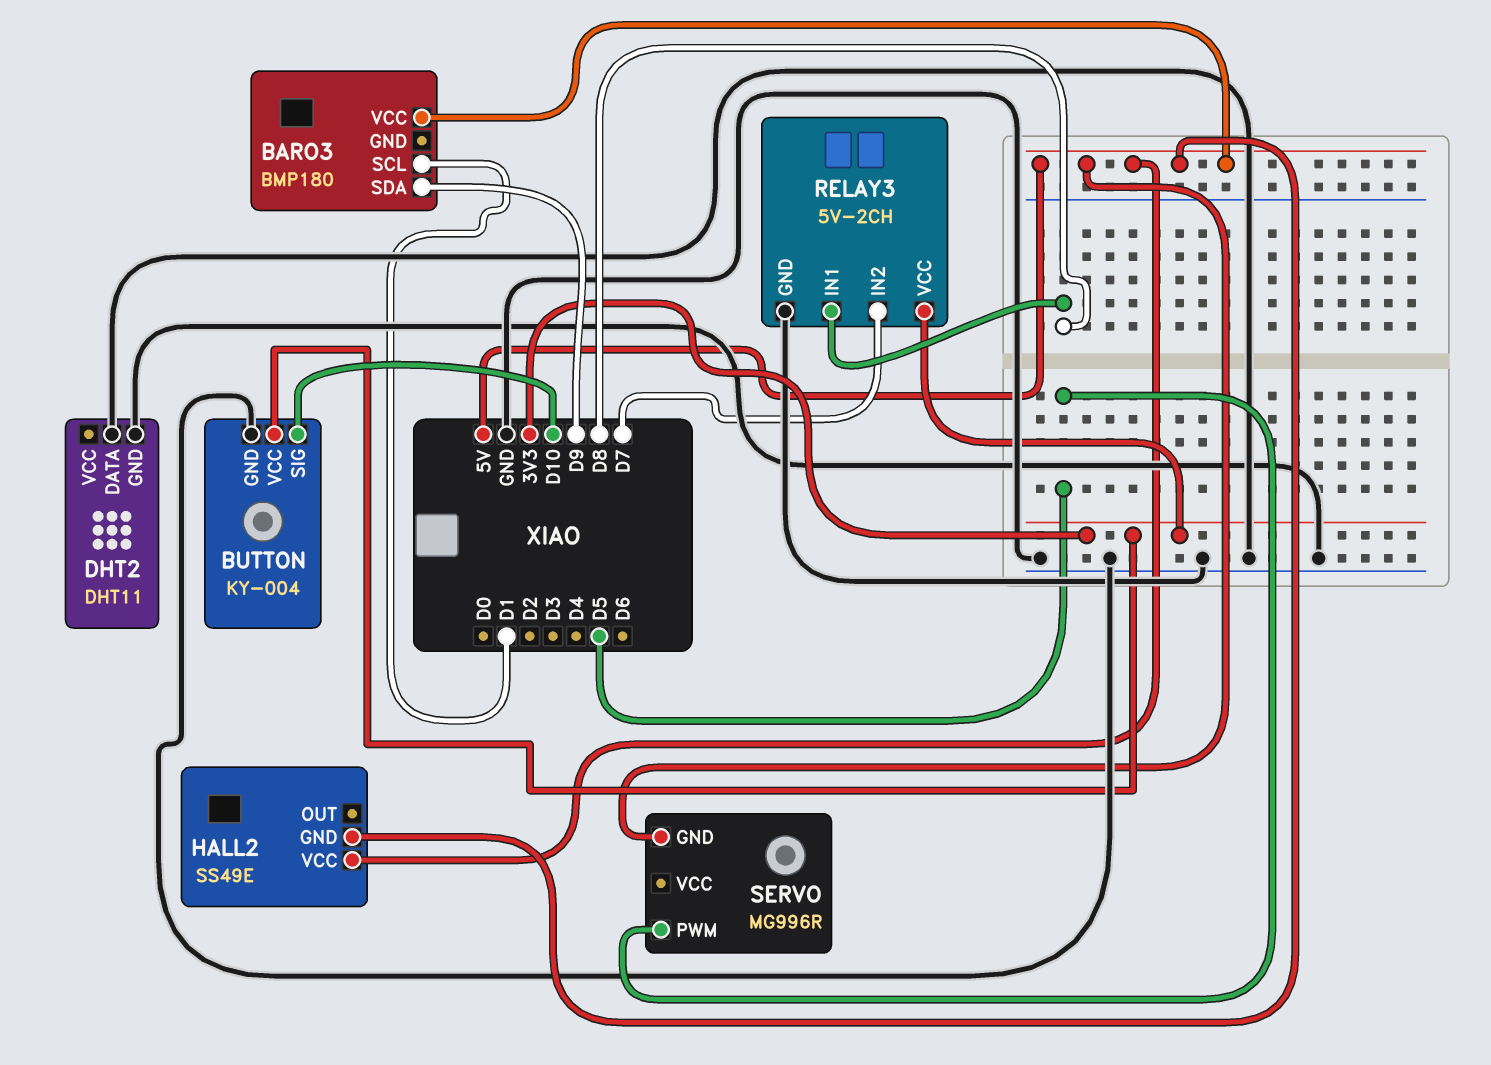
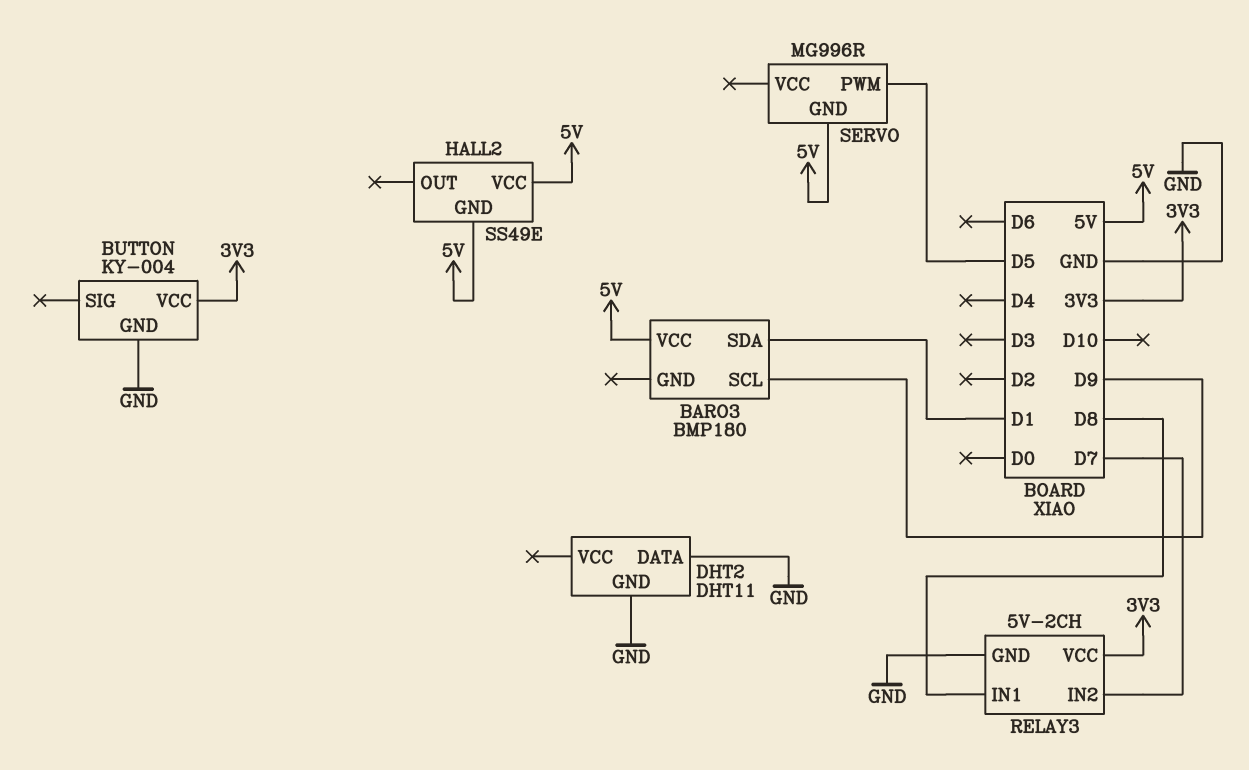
BARO3 pin SCL: D1 -> D9
BARO3 pin SDA: D9 -> D1
BUTTON pin SIG: D10 -> none

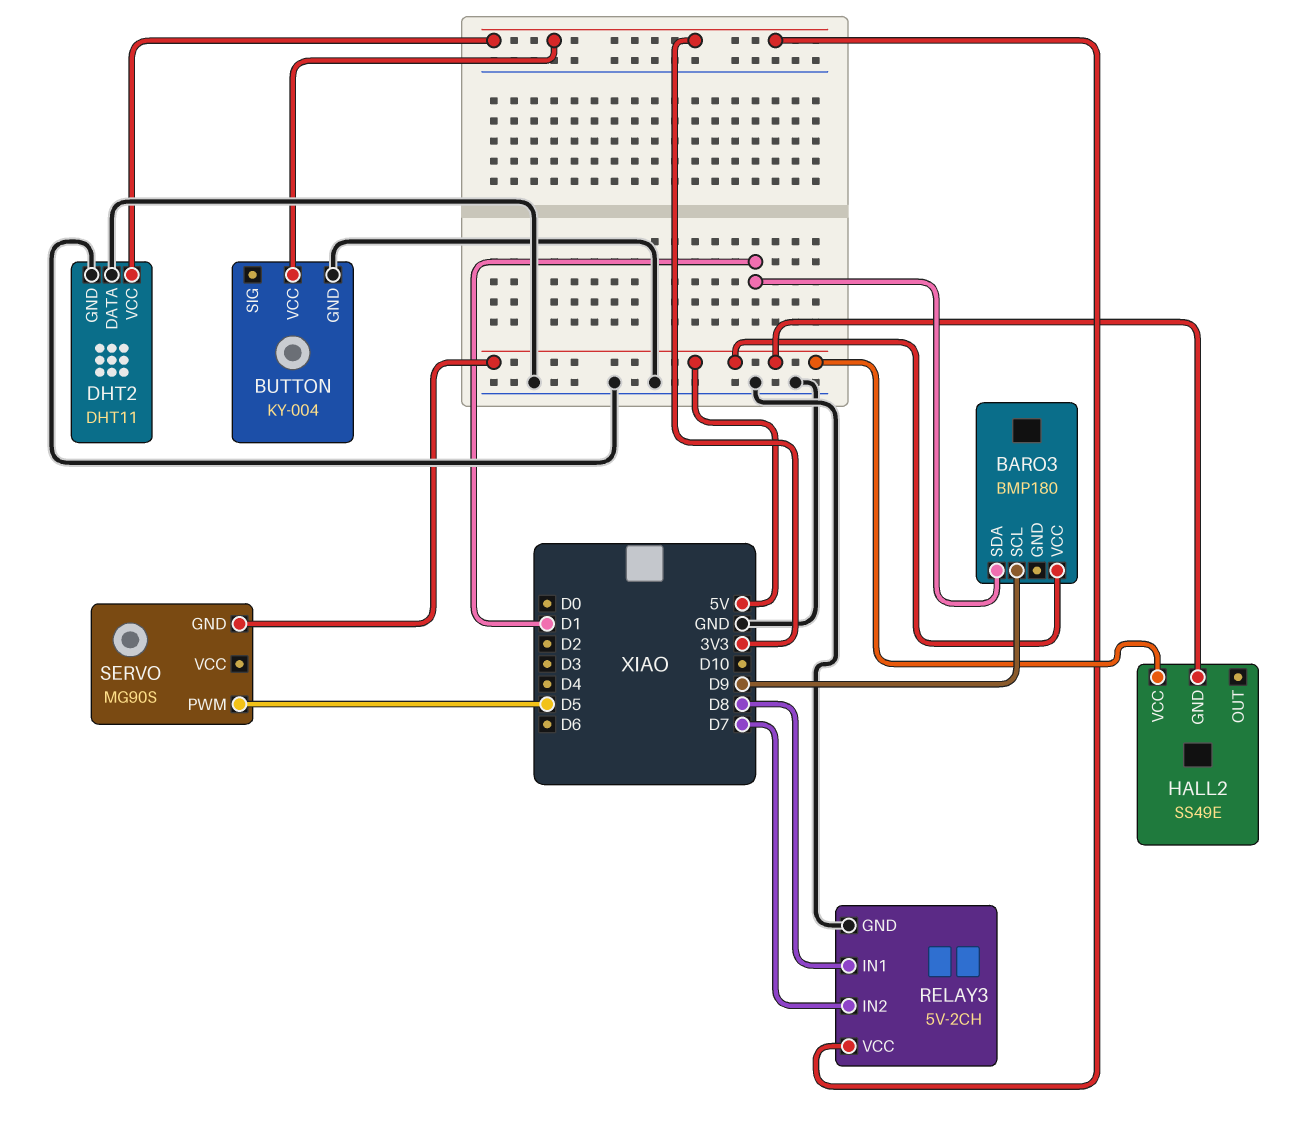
DHT2 pin VCC: none -> 3V3
SERVO: MG996R -> MG90S

